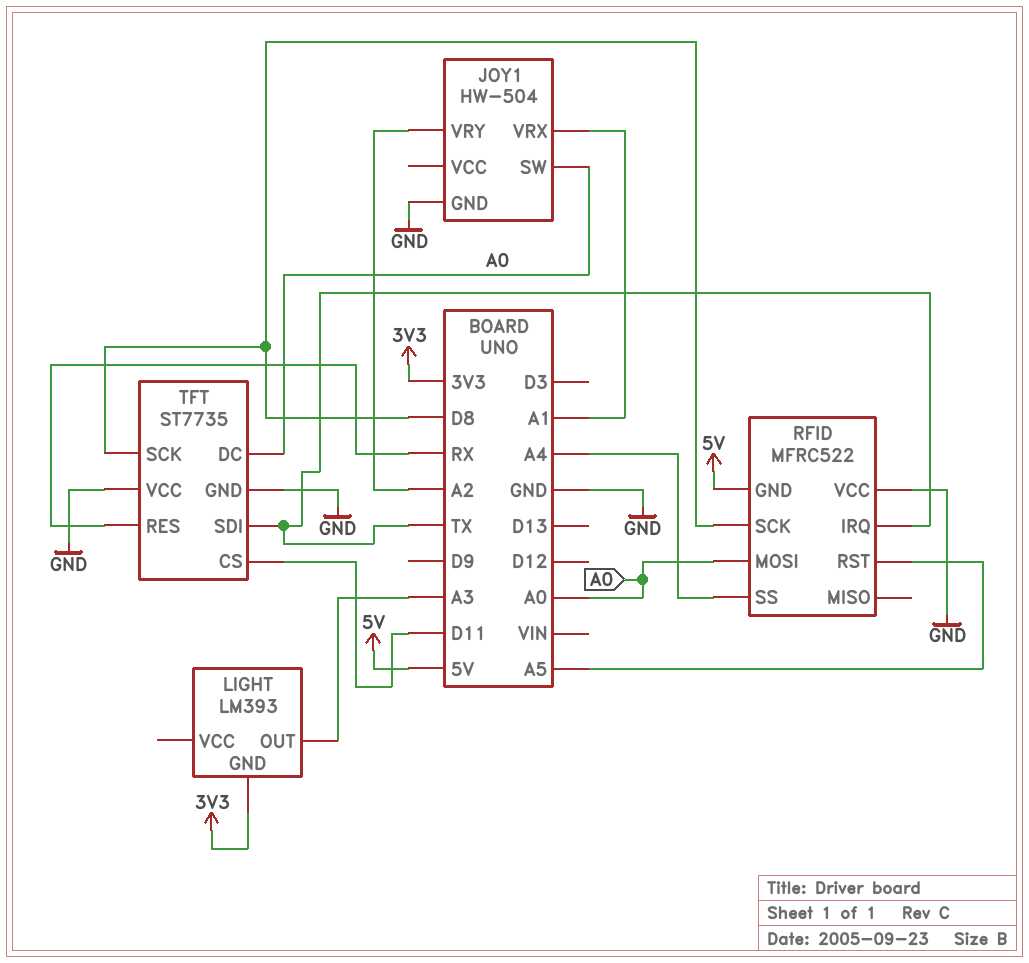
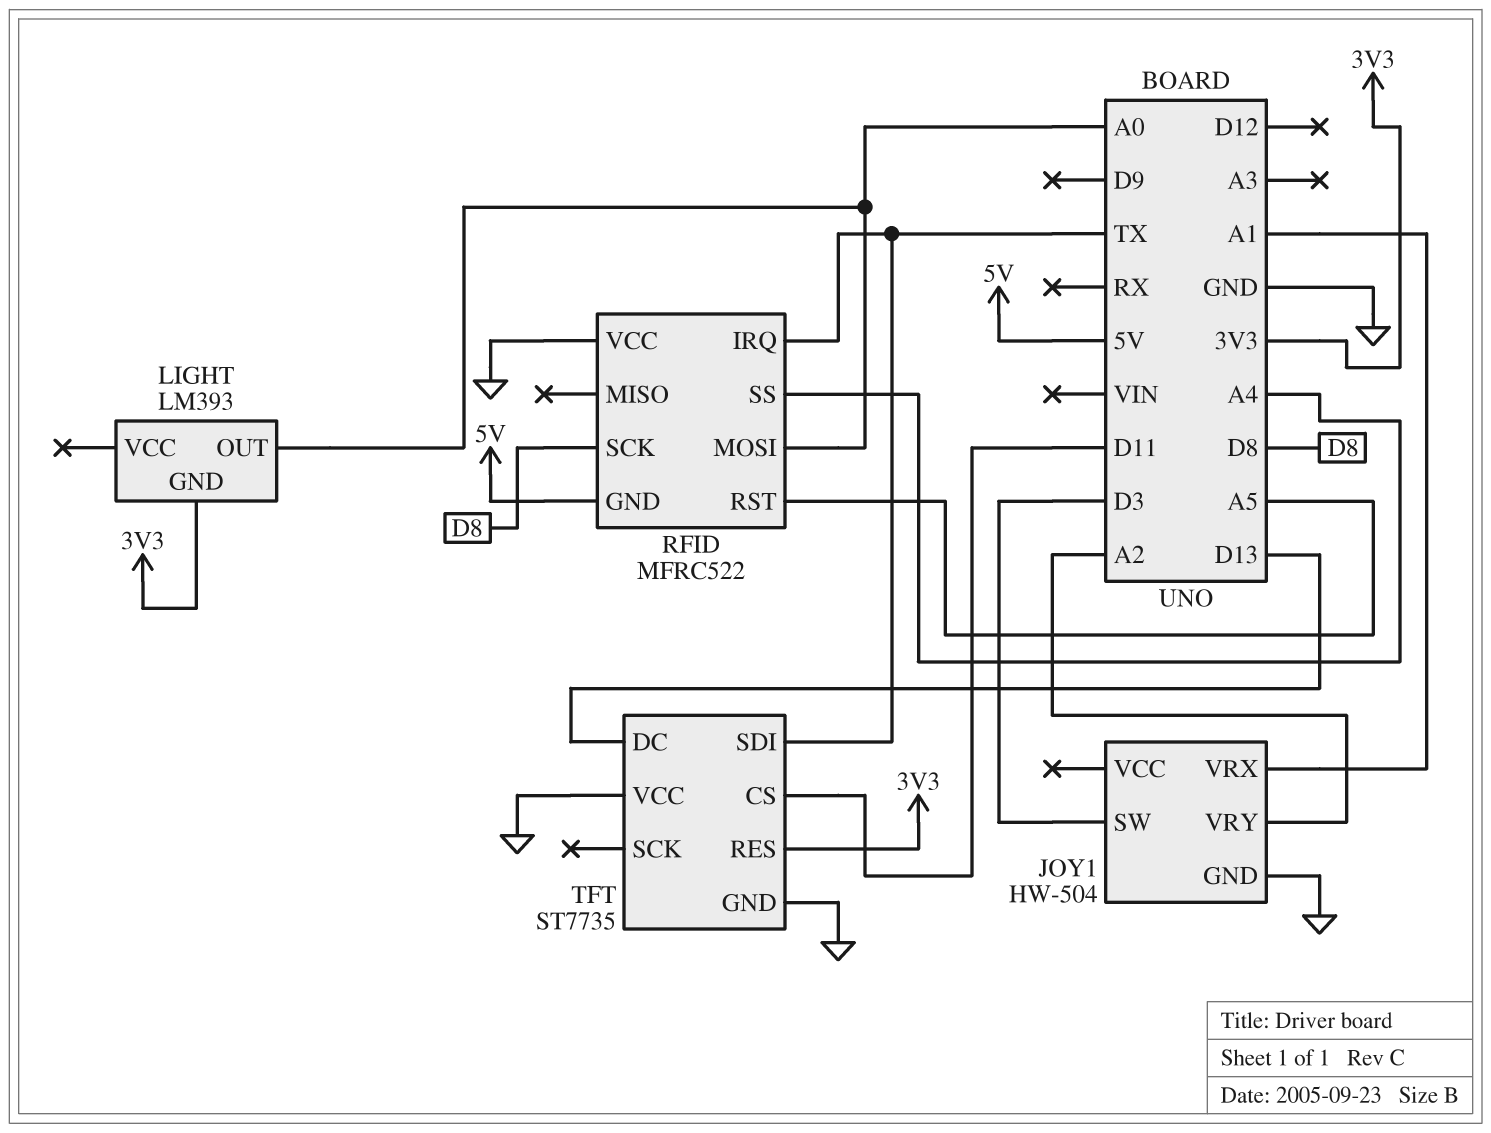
JOY1 pin SW: A0 -> D3
LIGHT pin OUT: A3 -> A0
TFT pin DC: A0 -> D13
TFT pin RES: RX -> 3V3
TFT pin SCK: D8 -> none

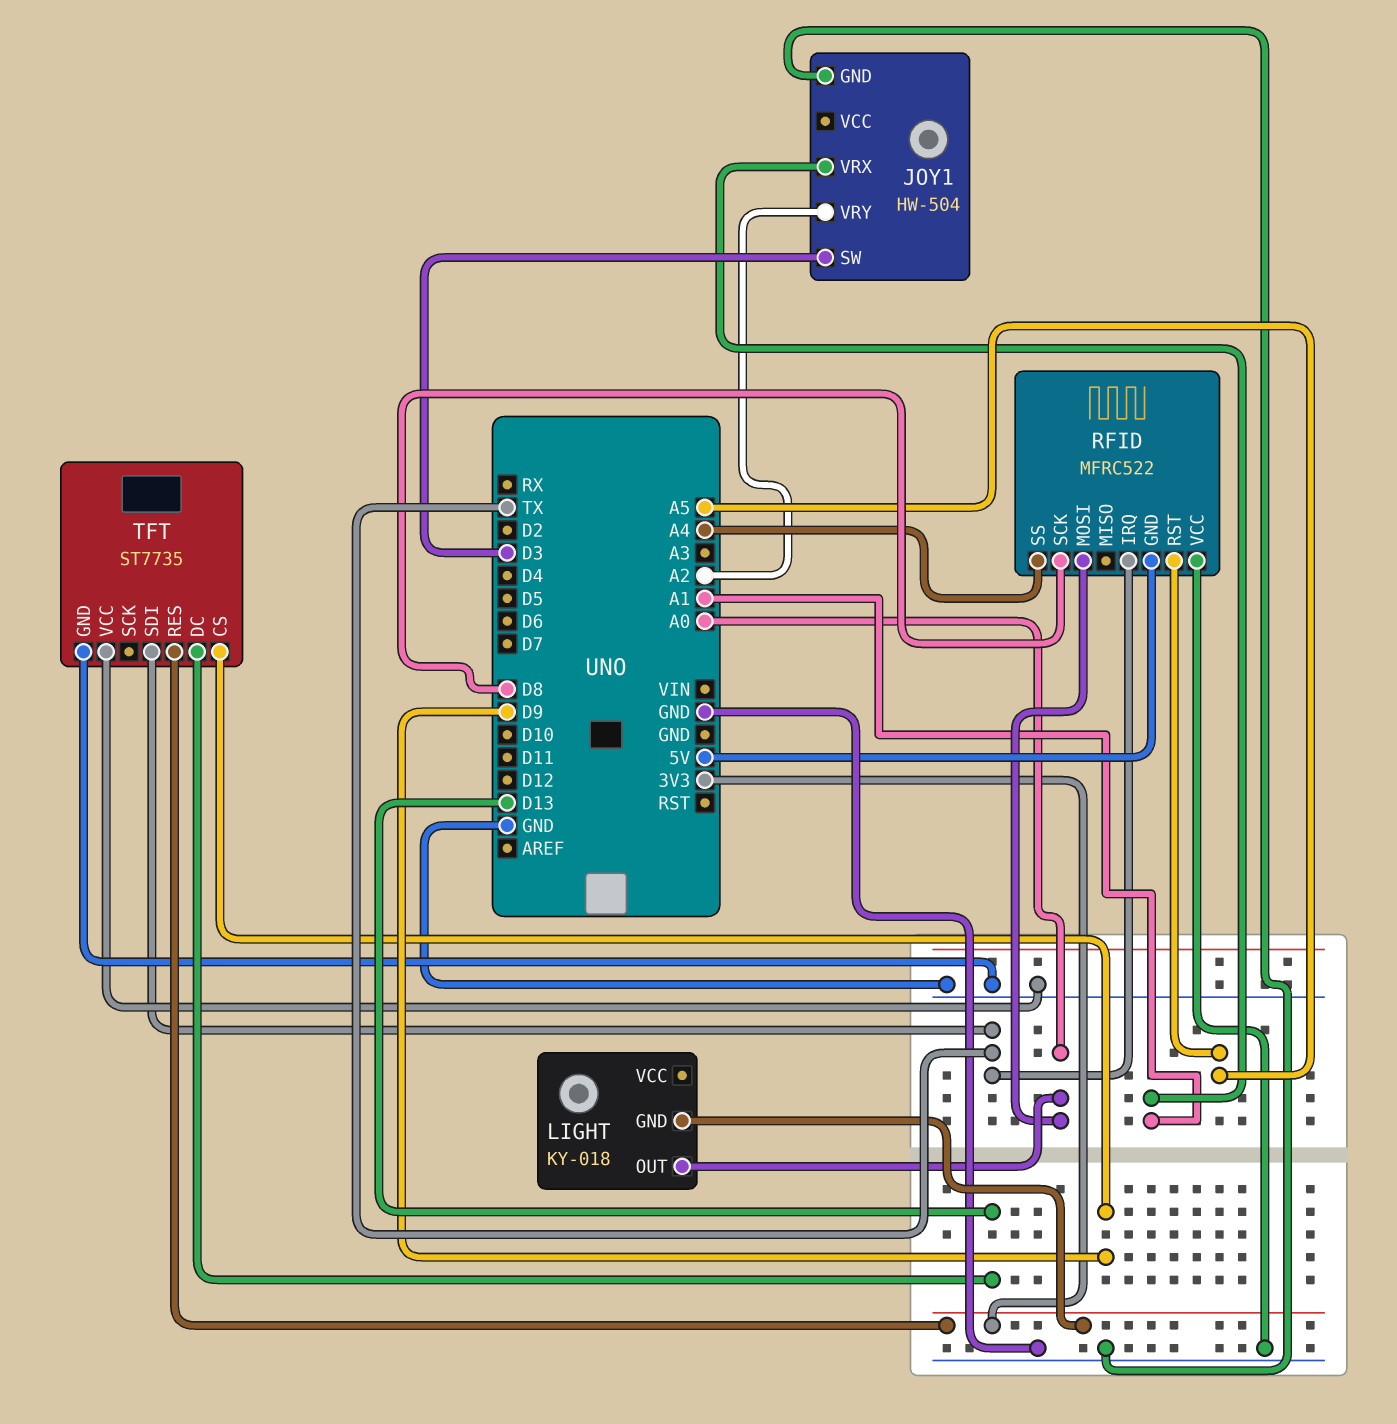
LIGHT: LM393 -> KY-018
TFT pin CS: D11 -> D9

